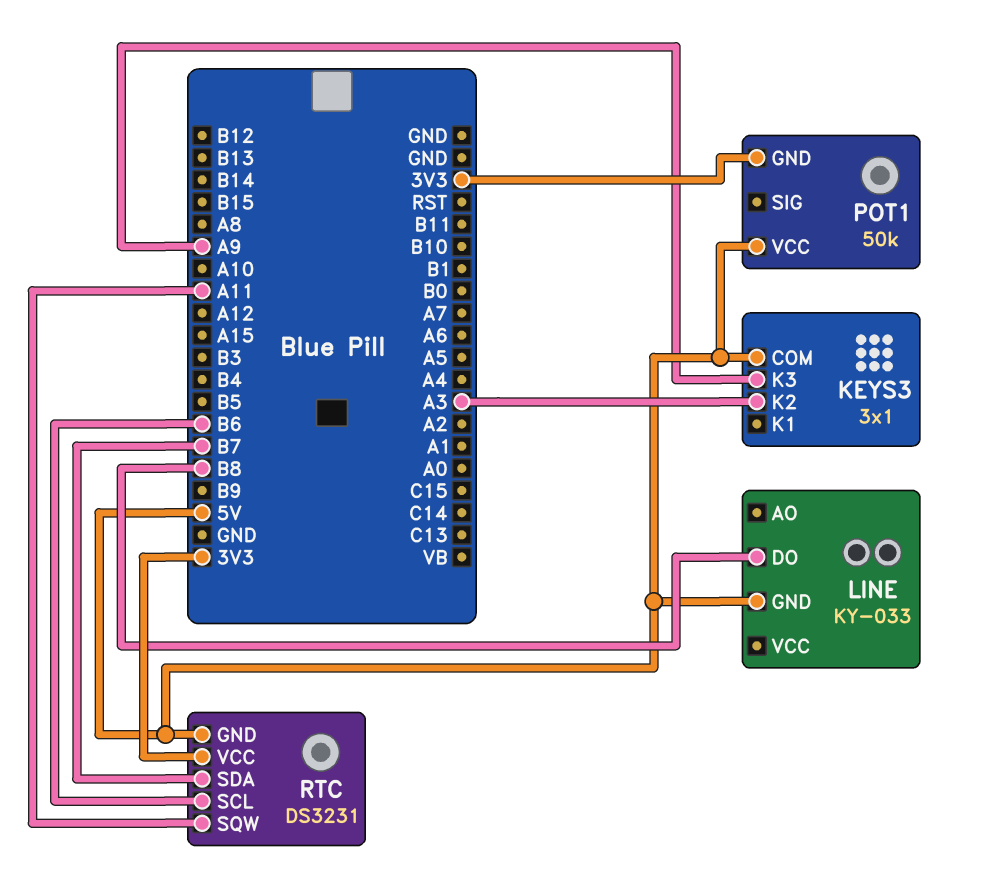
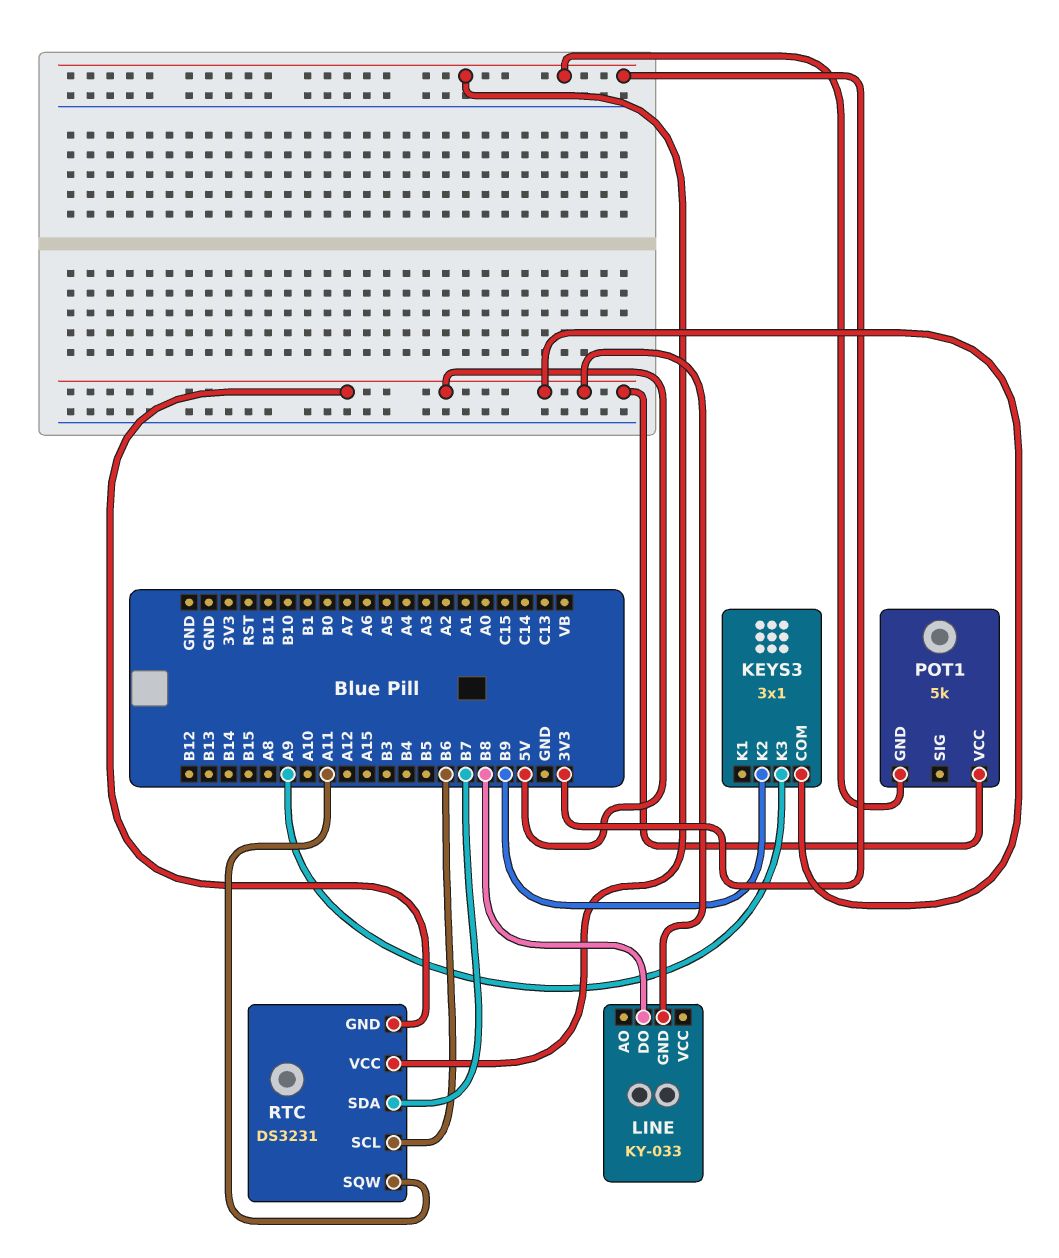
KEYS3 pin K2: A3 -> B9
POT1: 50k -> 5k

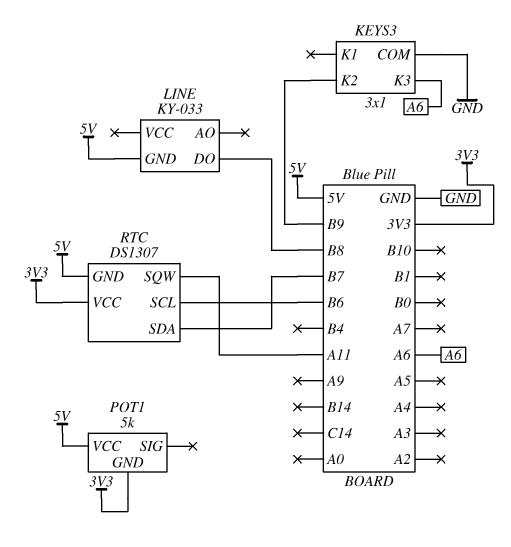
KEYS3 pin COM: 5V -> GND
KEYS3 pin K3: A9 -> A6
RTC: DS3231 -> DS1307

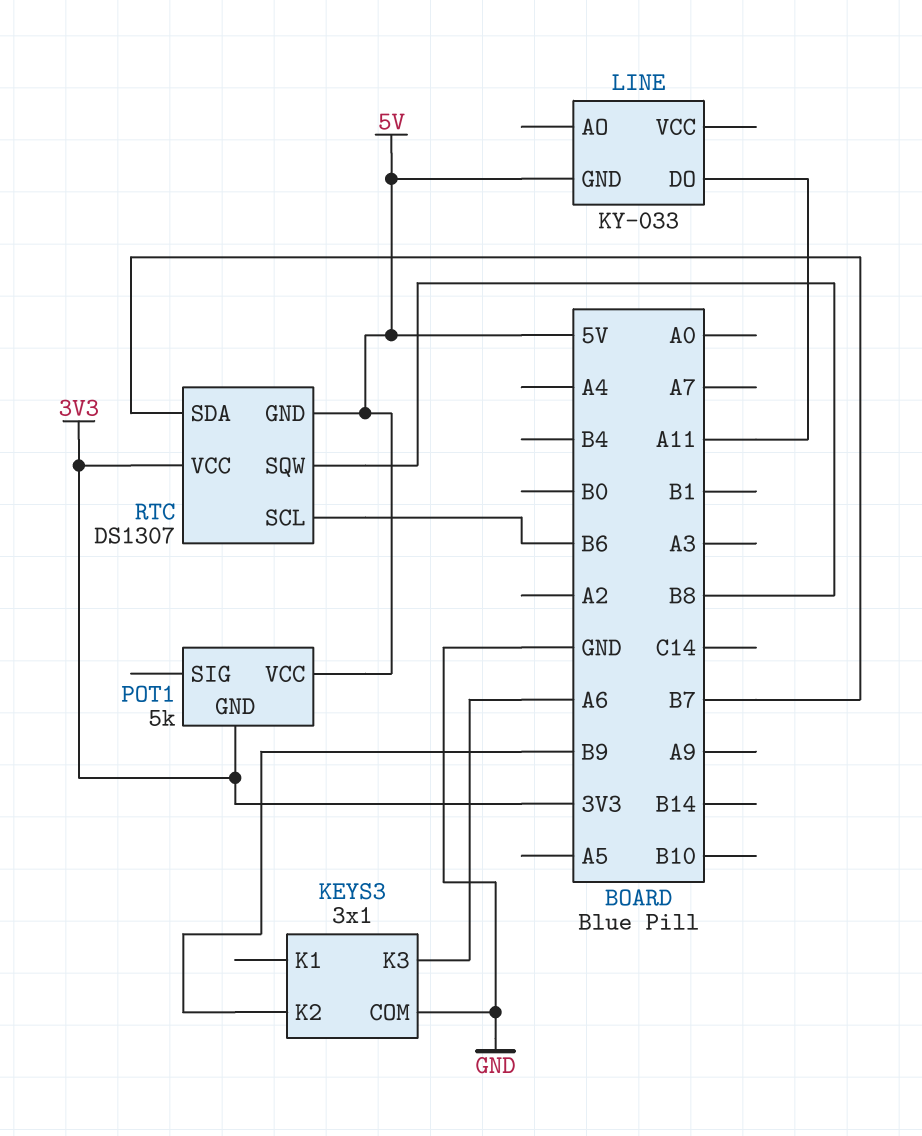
LINE pin DO: B8 -> A11
RTC pin SQW: A11 -> B8

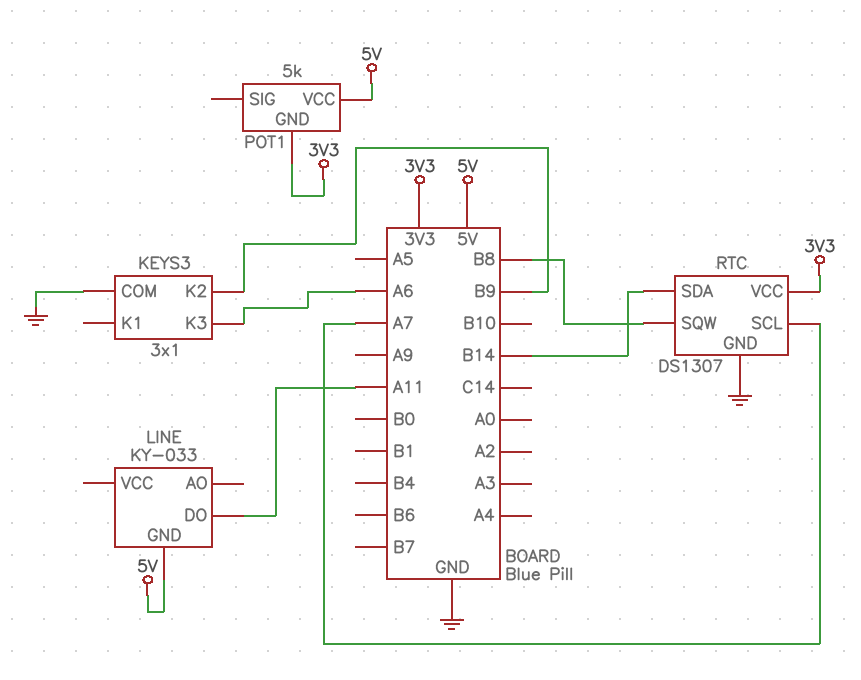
RTC pin GND: 5V -> GND
RTC pin SCL: B6 -> A7
RTC pin SDA: B7 -> B14

